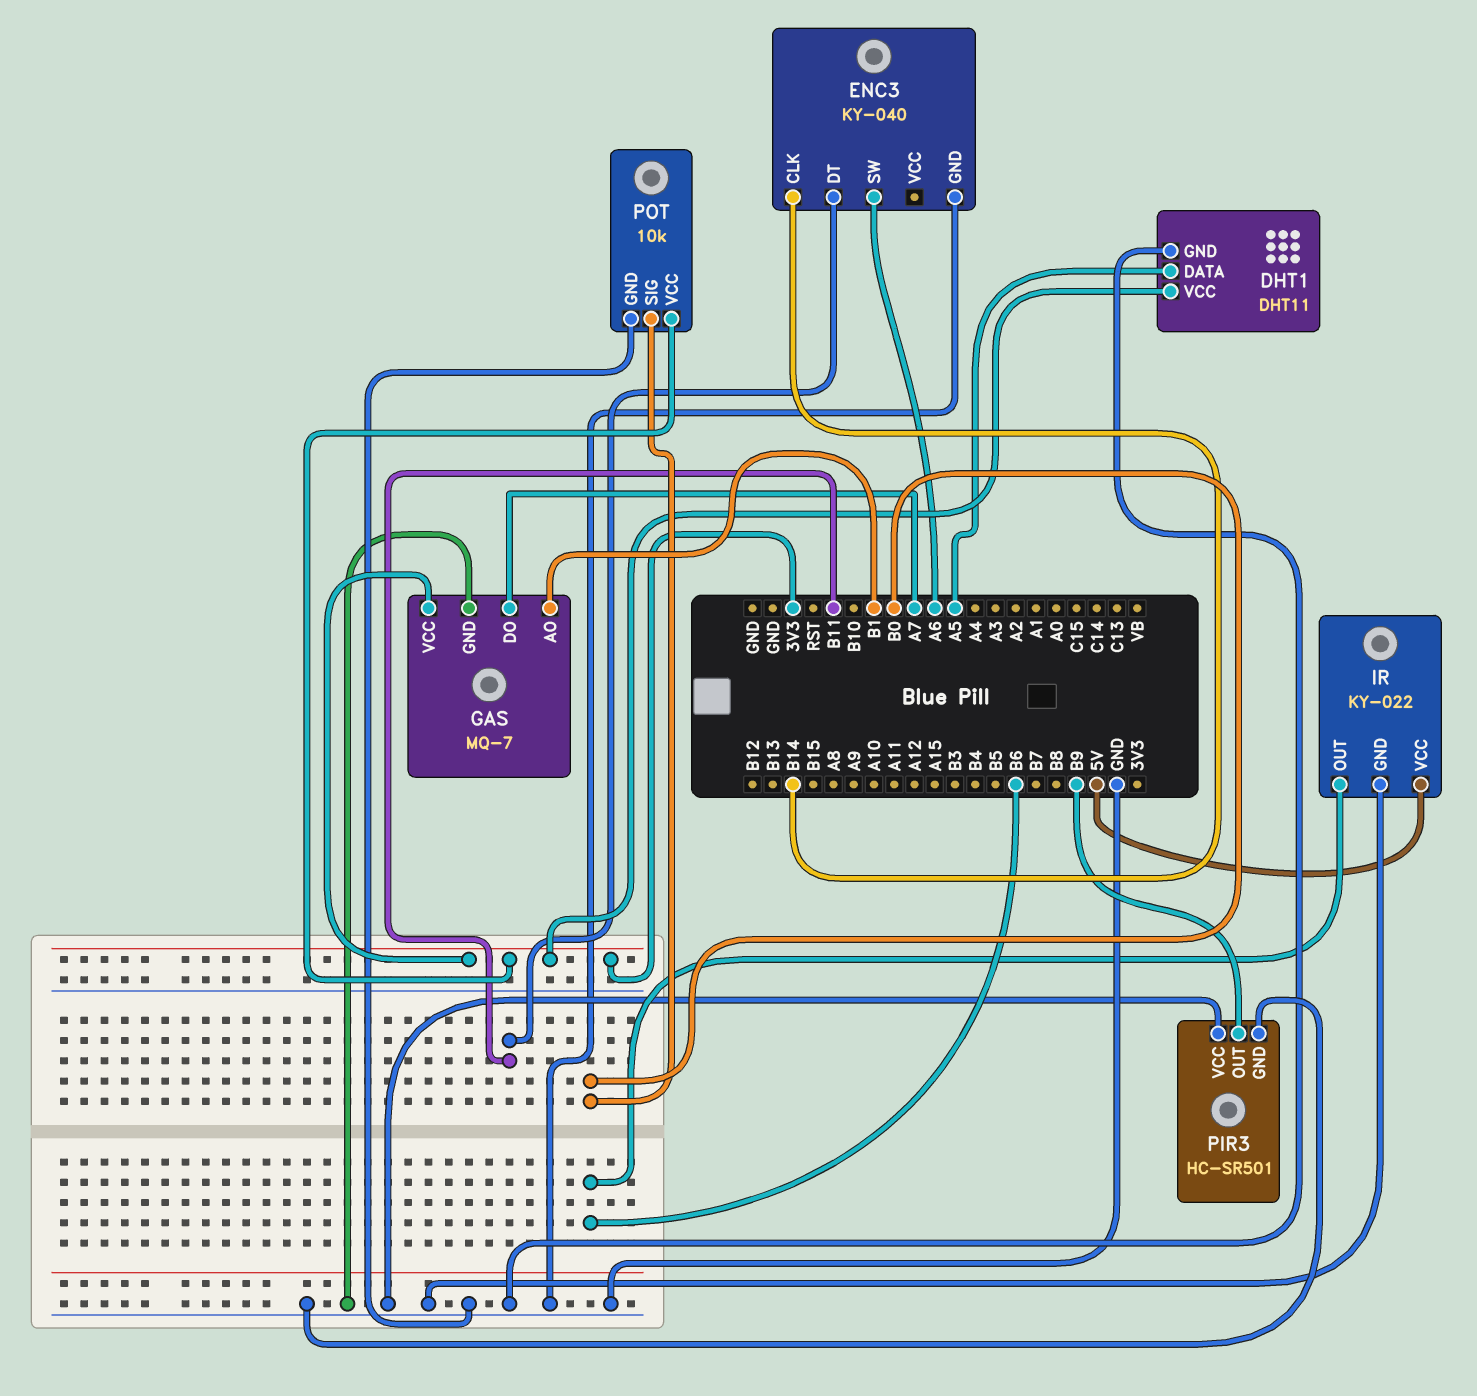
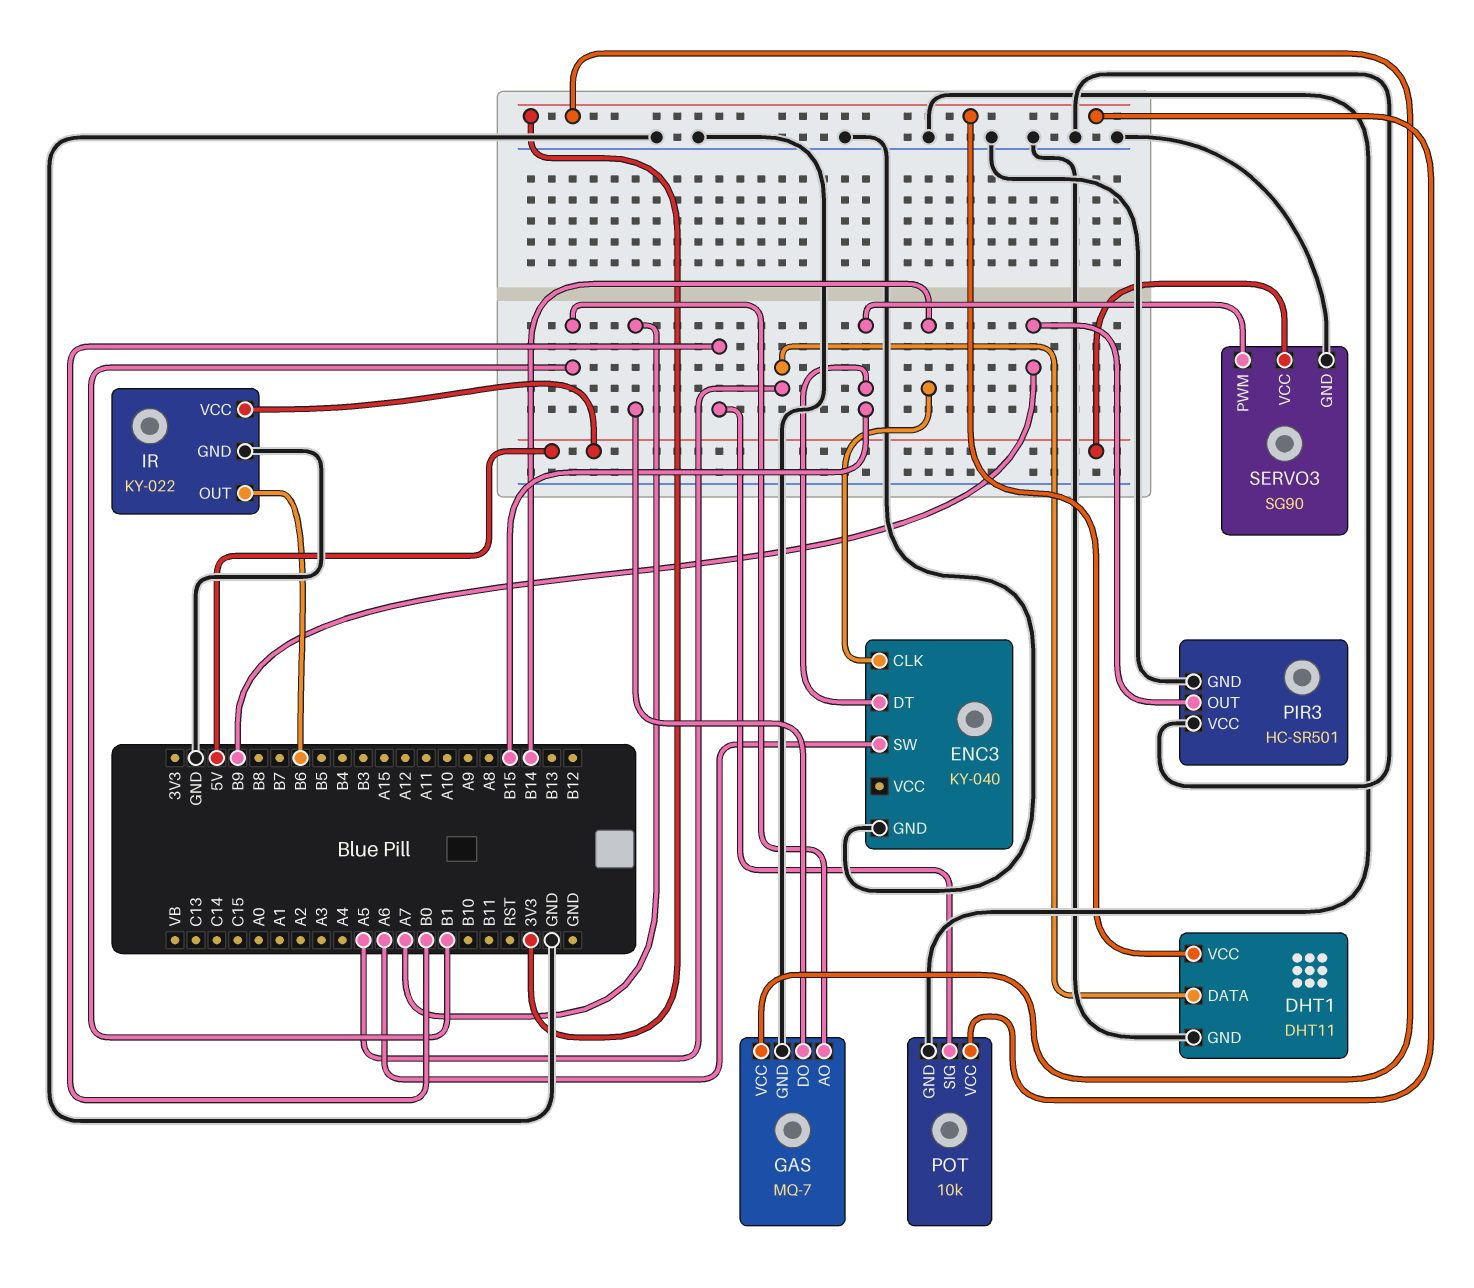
ENC3 pin DT: B11 -> B15
SERVO3: none -> SG90
SERVO3 pin GND: none -> GND
SERVO3 pin PWM: none -> B15
SERVO3 pin VCC: none -> 5V

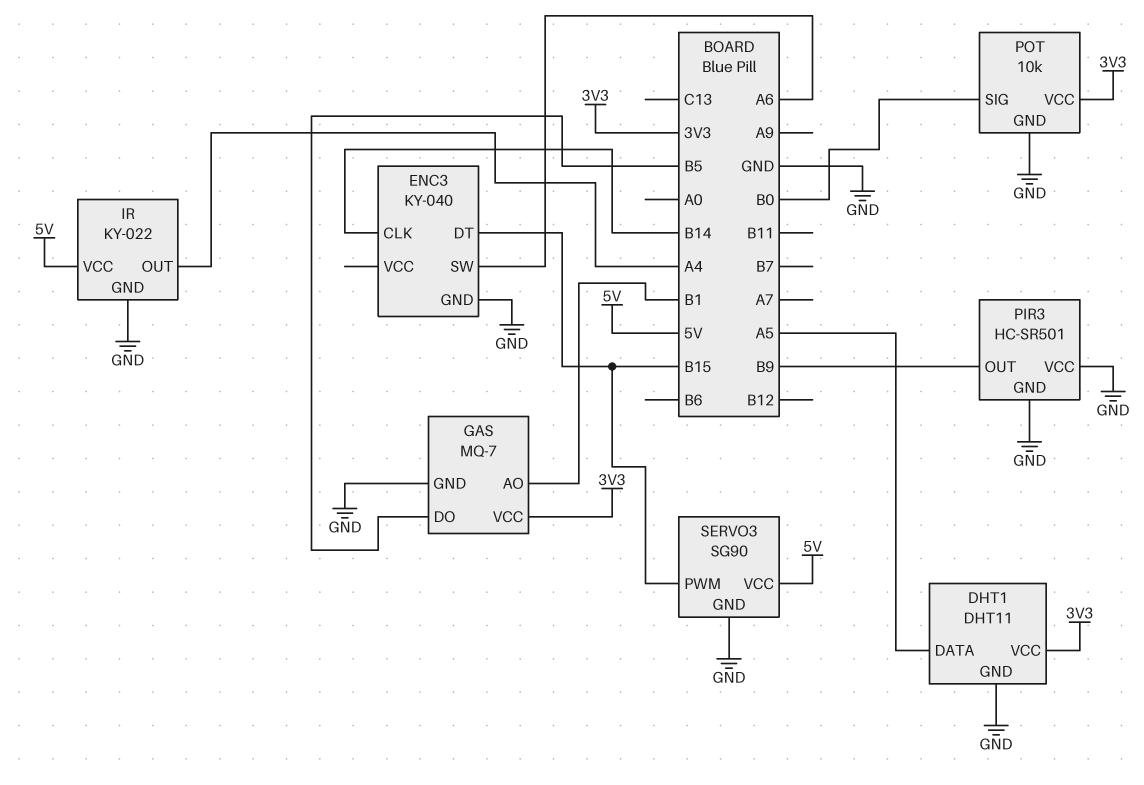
GAS pin DO: A7 -> B5
IR pin OUT: B6 -> A4

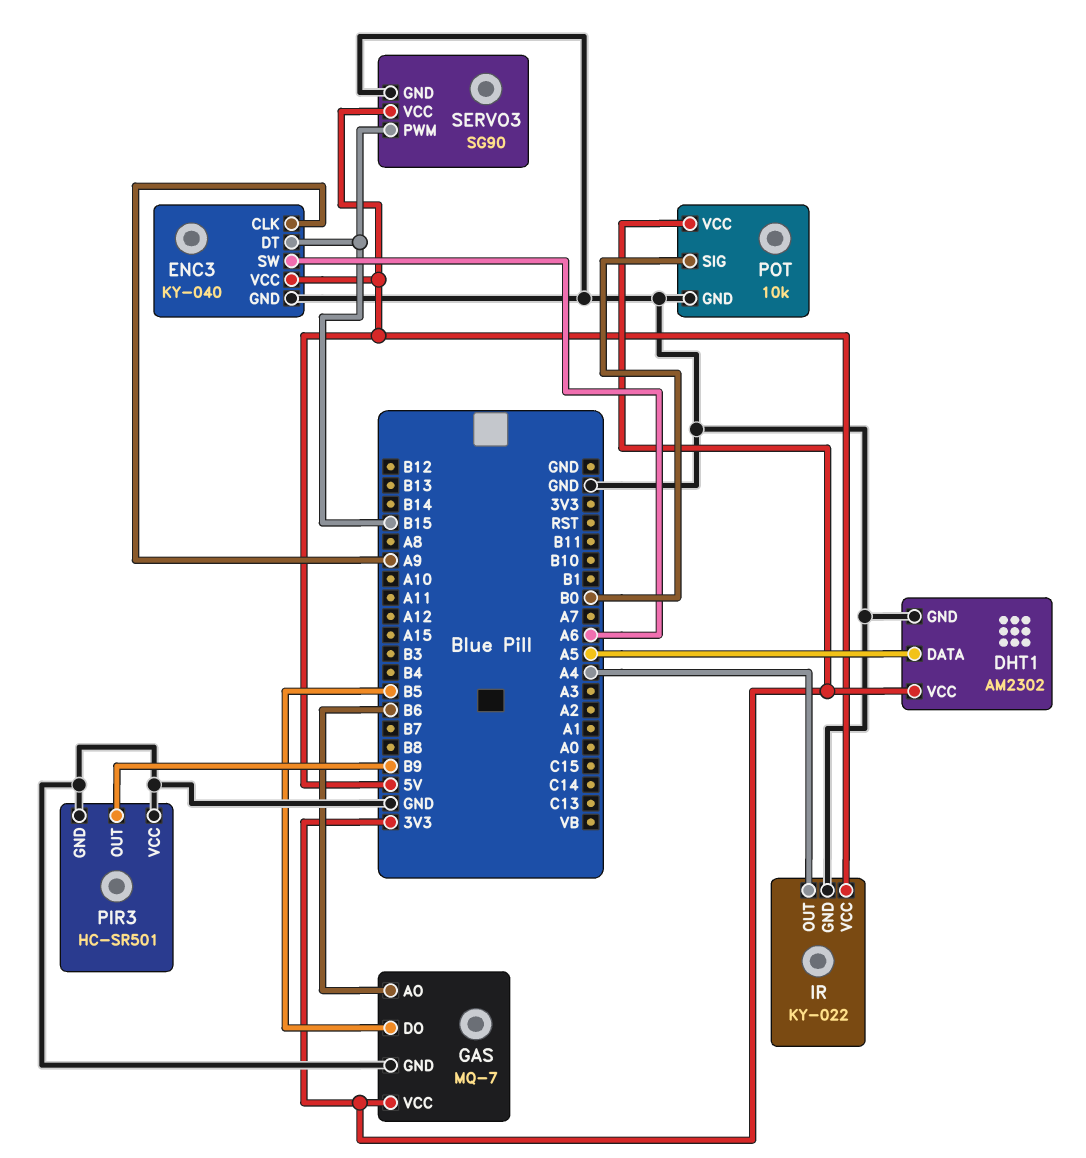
DHT1: DHT11 -> AM2302
ENC3 pin CLK: B14 -> A9
ENC3 pin VCC: none -> 5V
GAS pin AO: B1 -> B6

